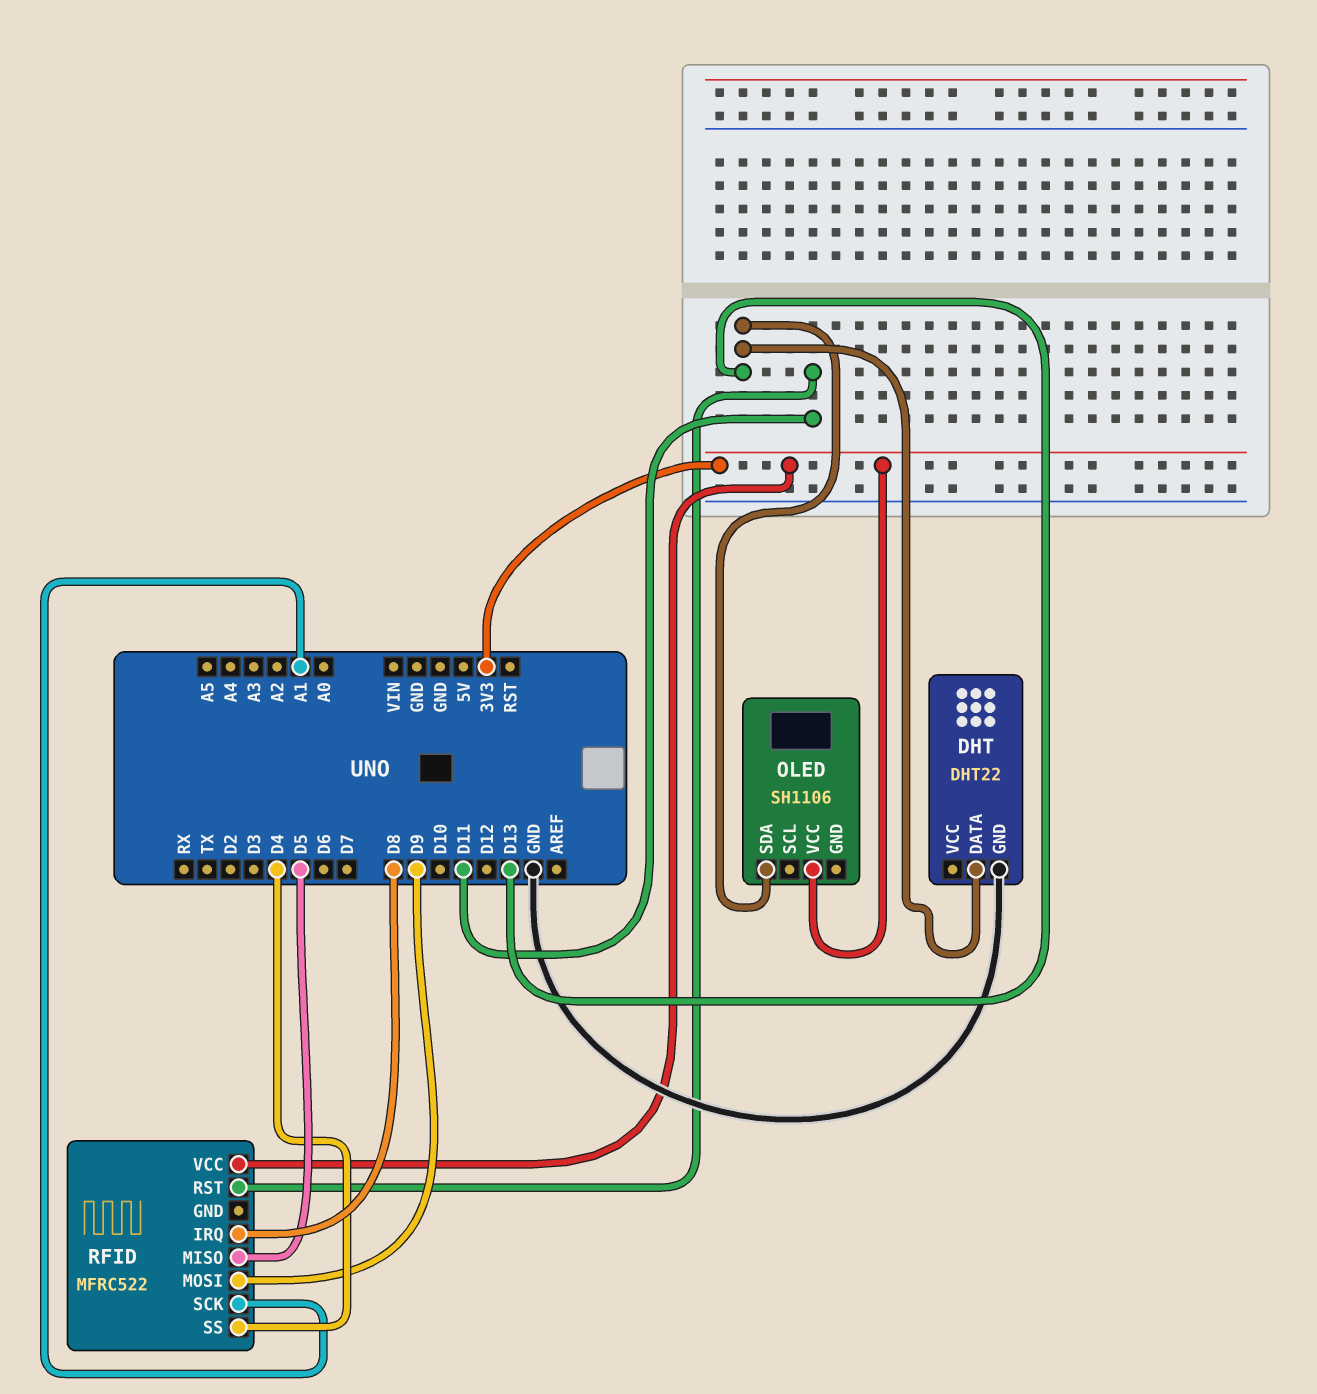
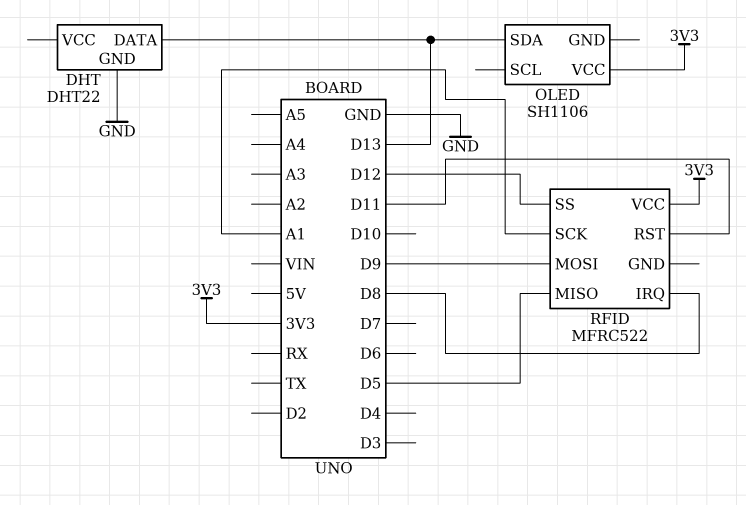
RFID pin SS: D4 -> D12

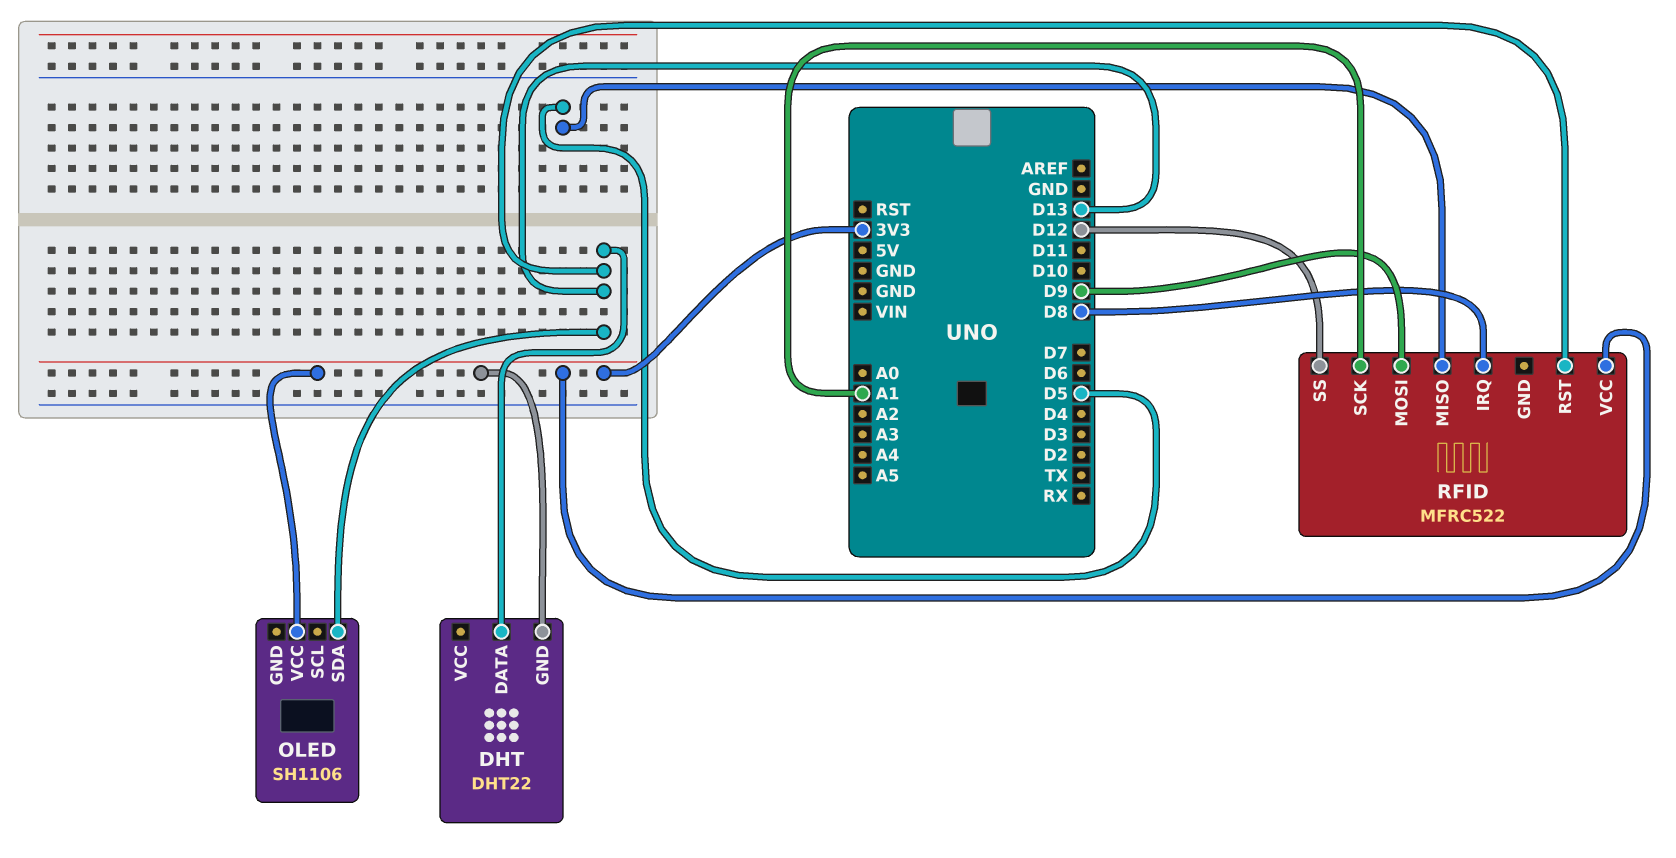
DHT pin GND: GND -> 3V3
RFID pin RST: D11 -> D13

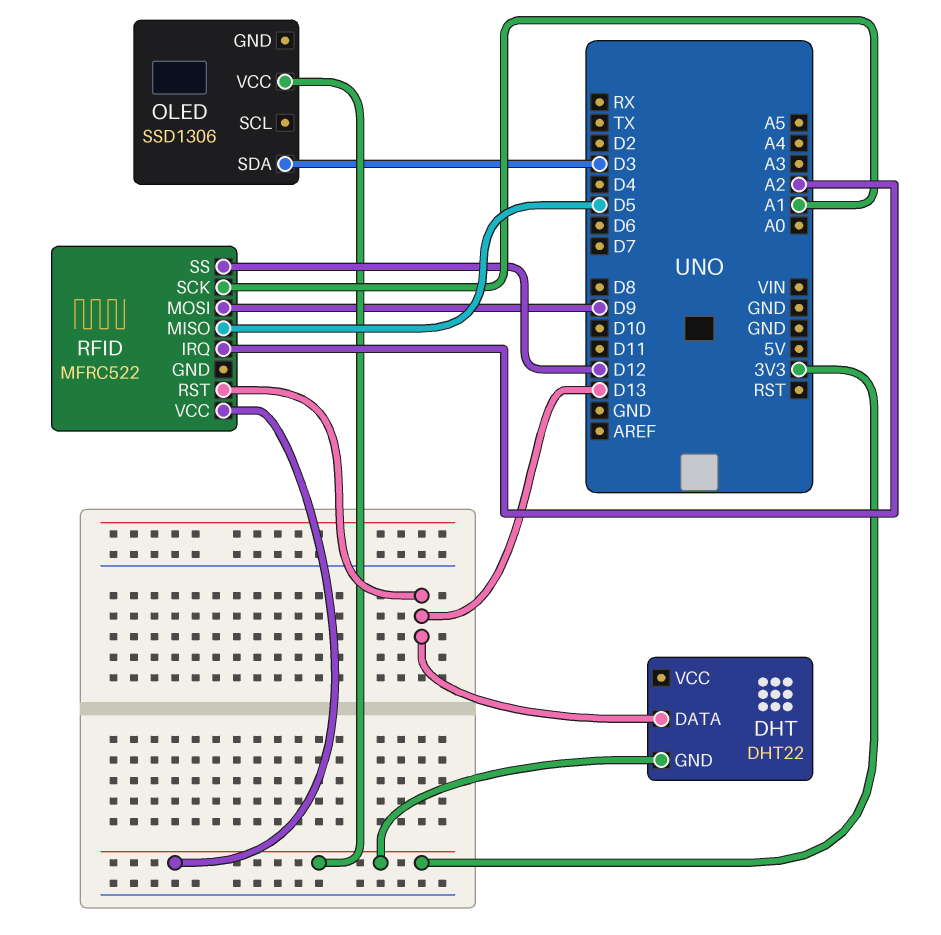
OLED: SH1106 -> SSD1306
OLED pin SDA: D13 -> D3
RFID pin IRQ: D8 -> A2

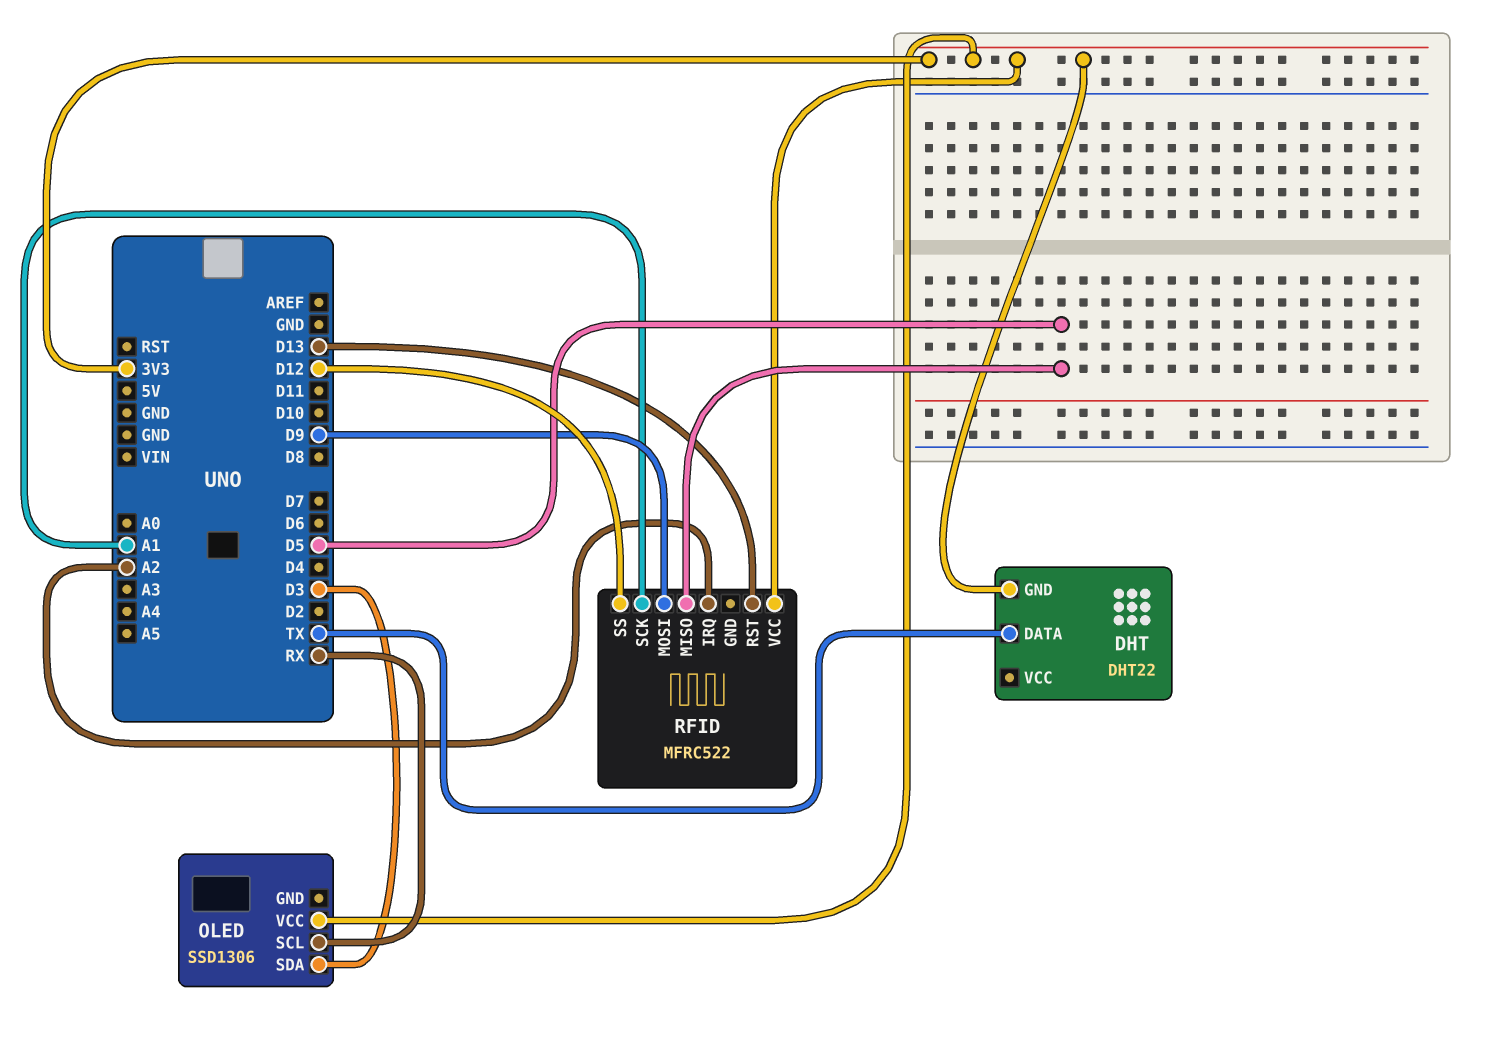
DHT pin DATA: D13 -> TX
OLED pin SCL: none -> RX

